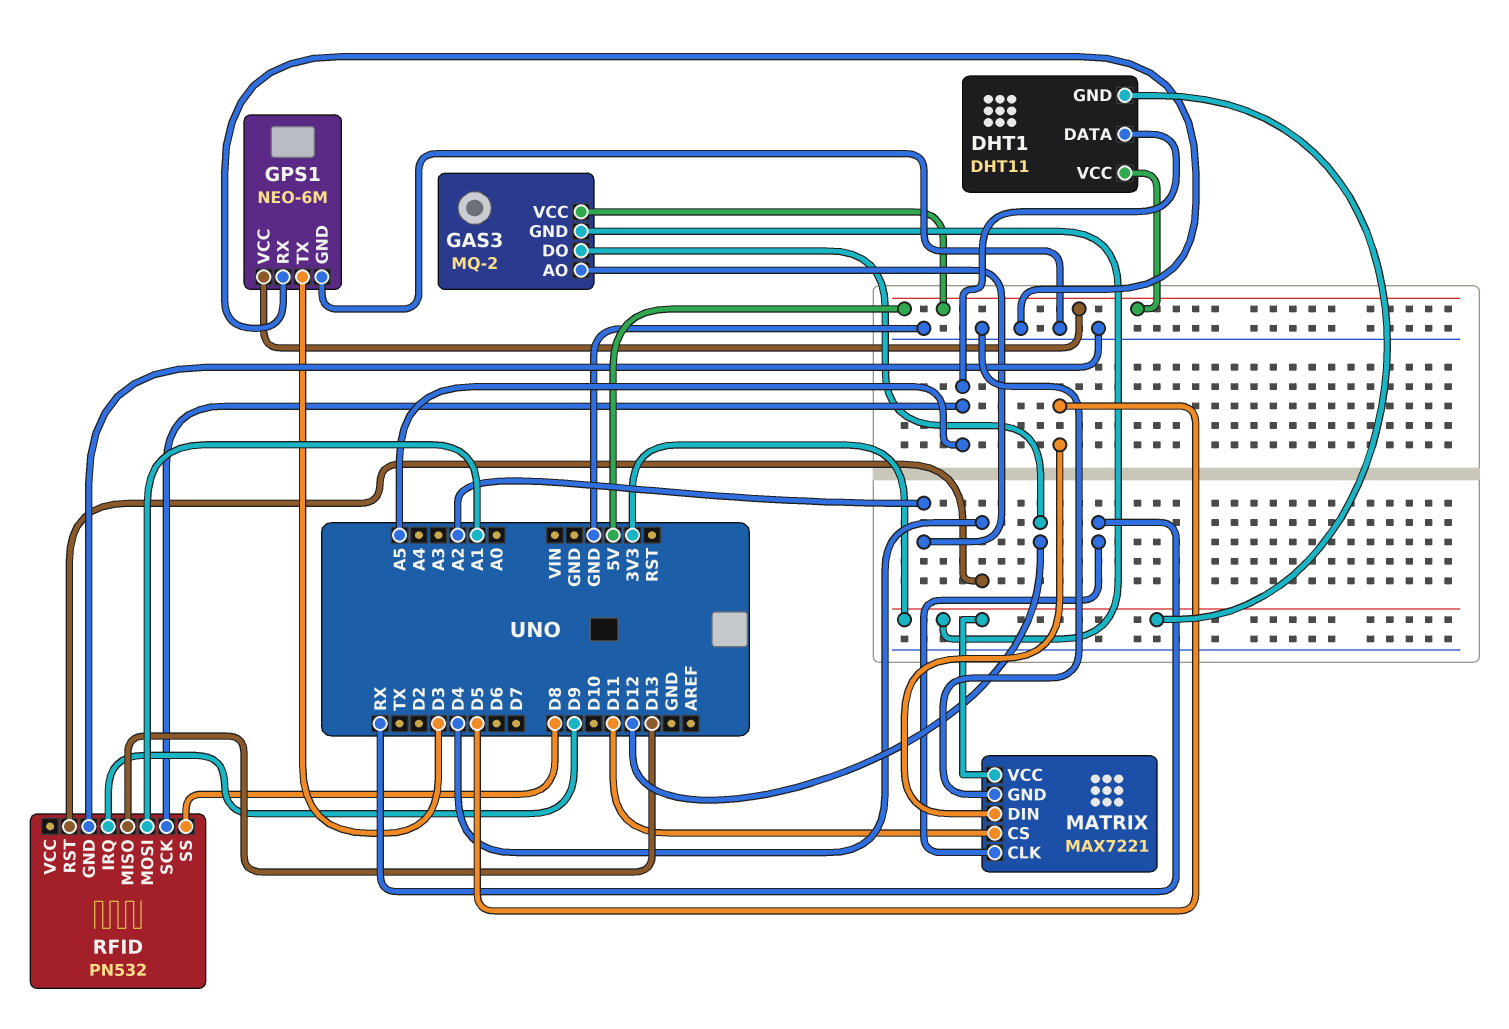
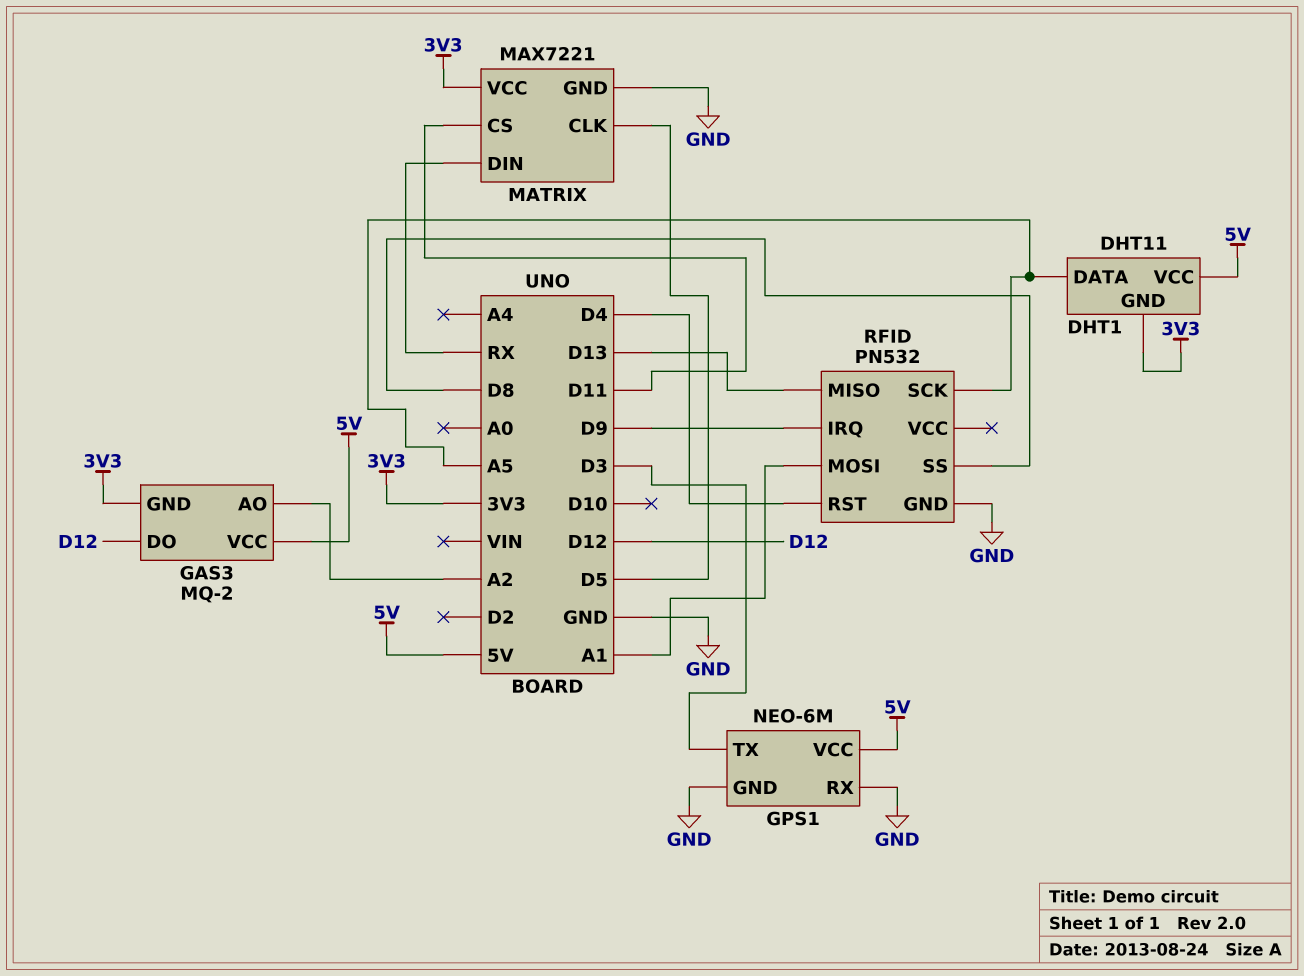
MATRIX pin CLK: RX -> D5
MATRIX pin DIN: D5 -> RX

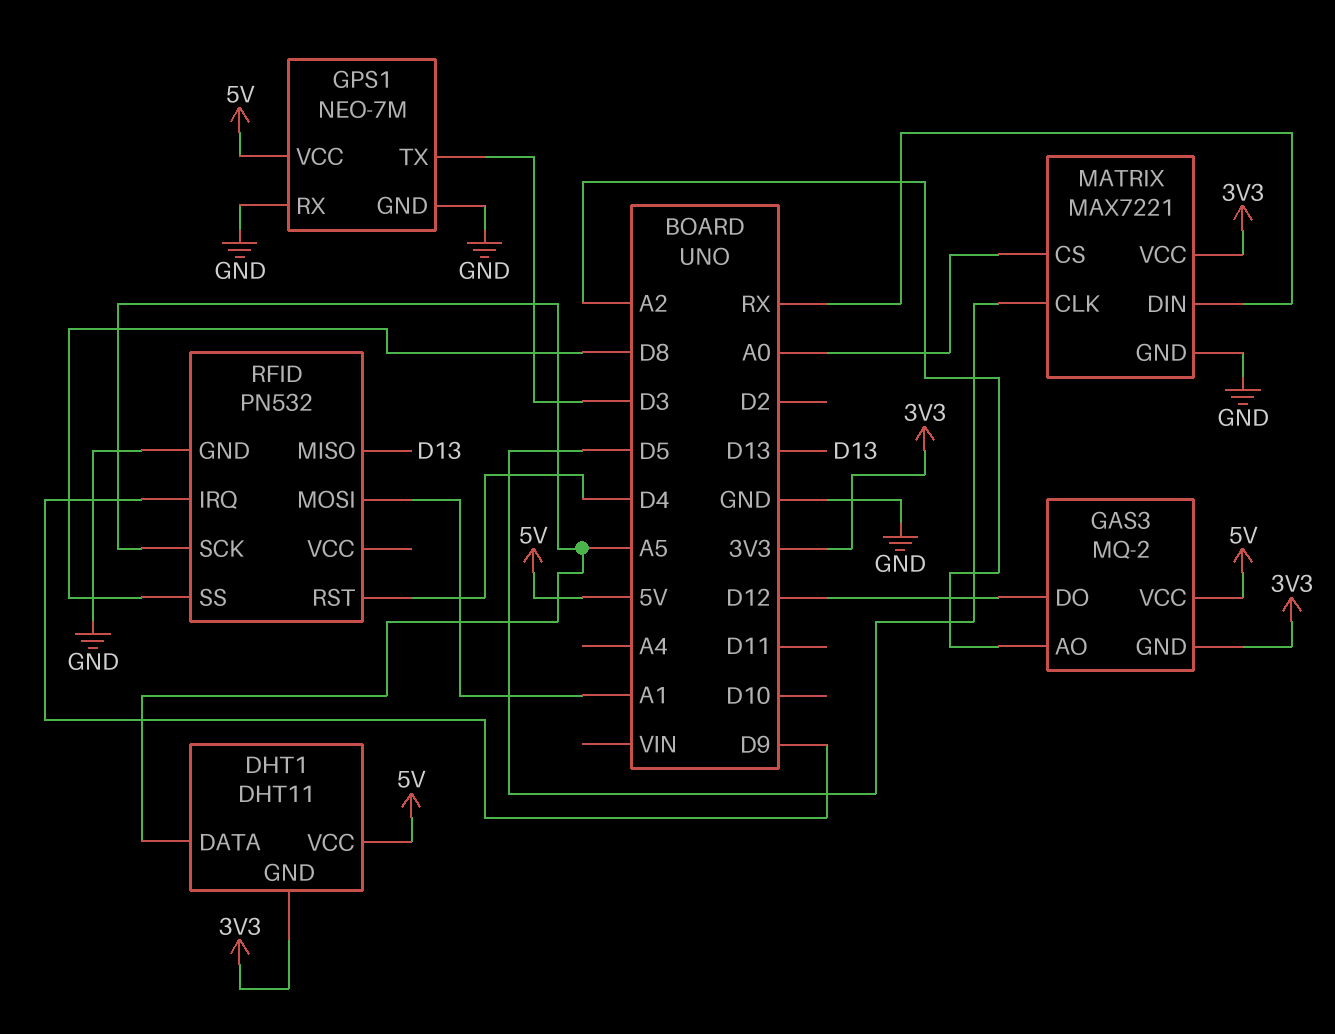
GPS1: NEO-6M -> NEO-7M
MATRIX pin CS: D11 -> A0

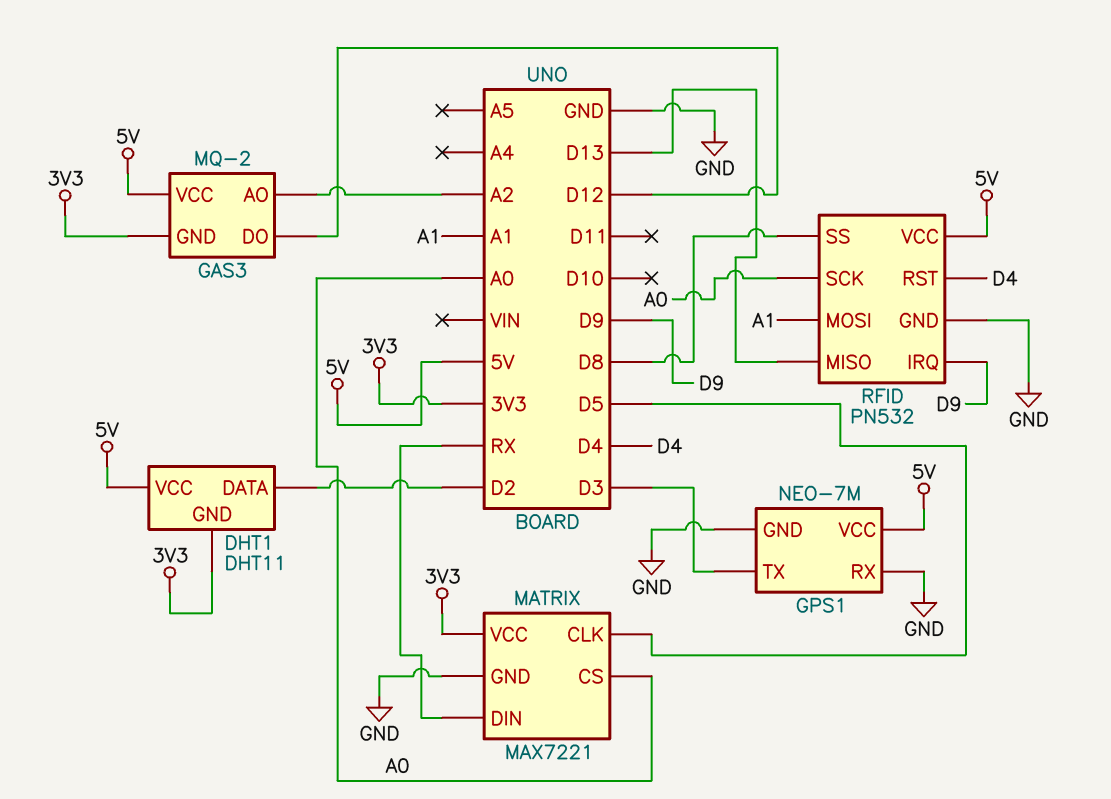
DHT1 pin DATA: A5 -> D2
RFID pin SCK: A5 -> A0
RFID pin VCC: none -> 5V

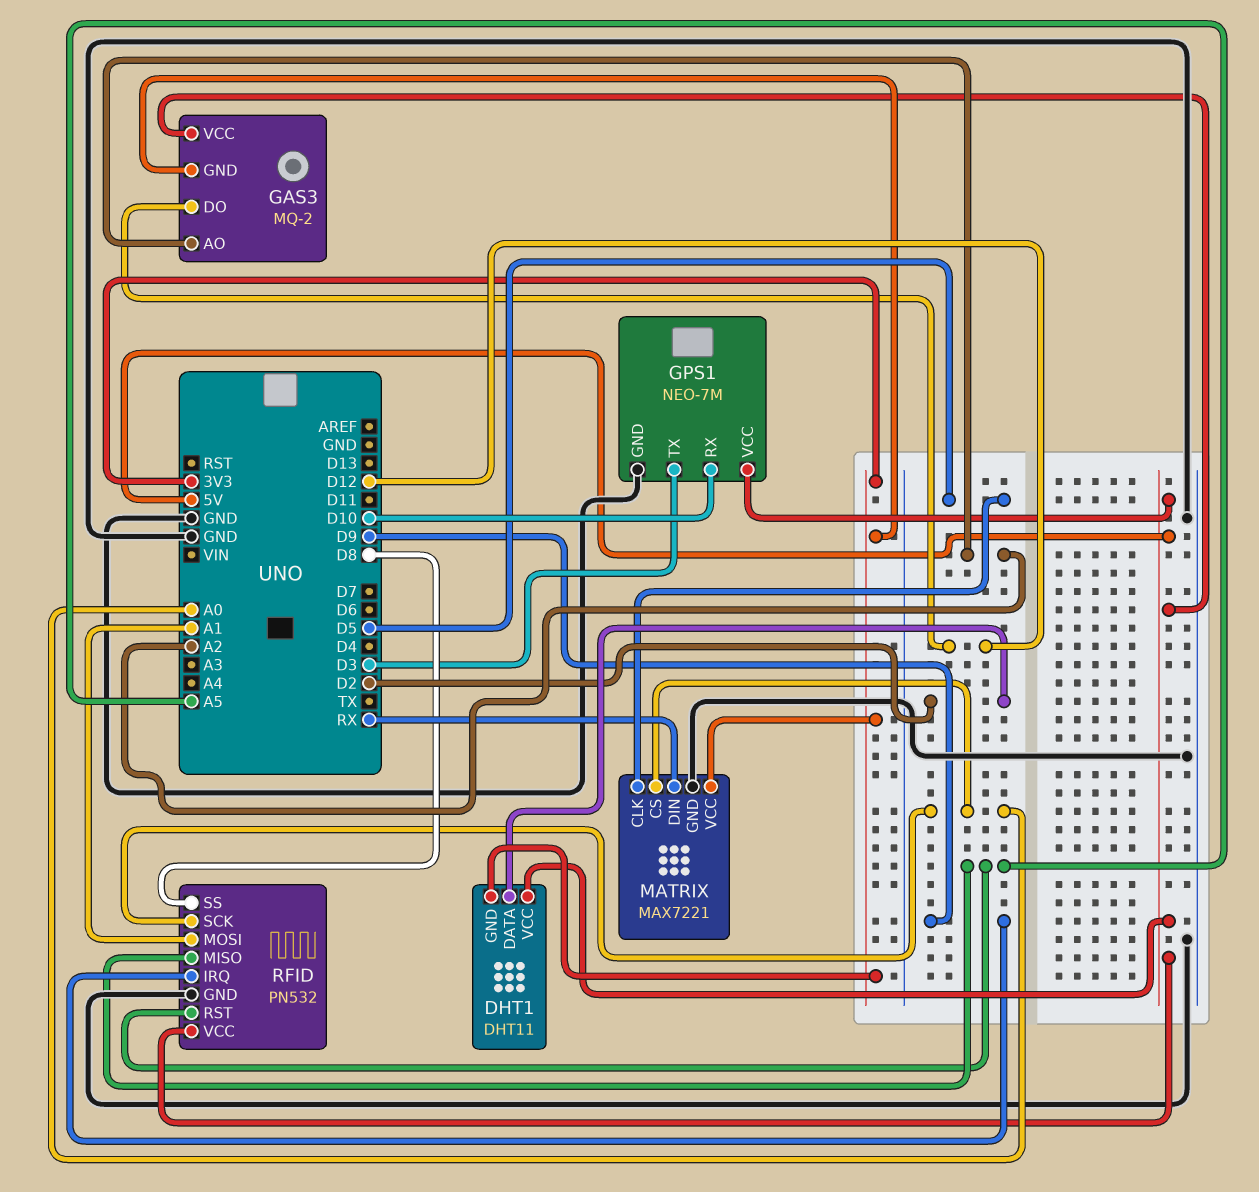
GPS1 pin RX: GND -> D10
RFID pin MISO: D13 -> A5
RFID pin RST: D4 -> A5

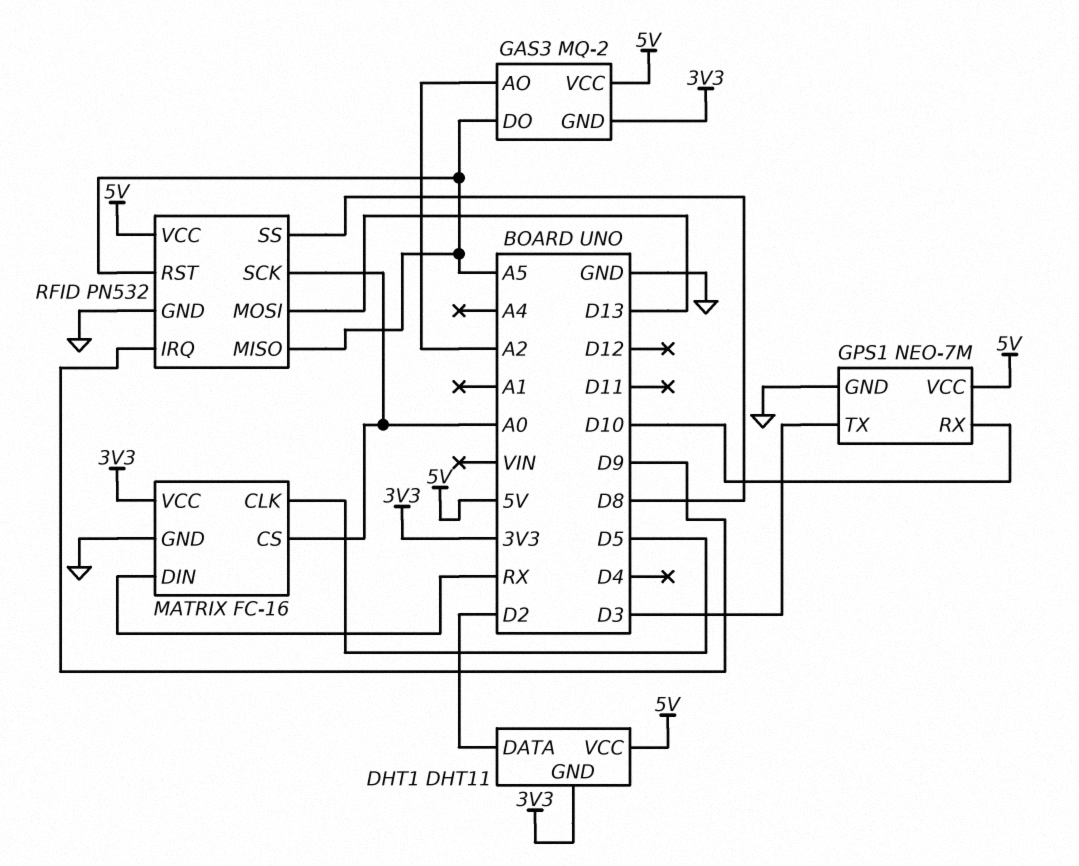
GAS3 pin DO: D12 -> A5
MATRIX: MAX7221 -> FC-16
RFID pin MOSI: A1 -> D13

